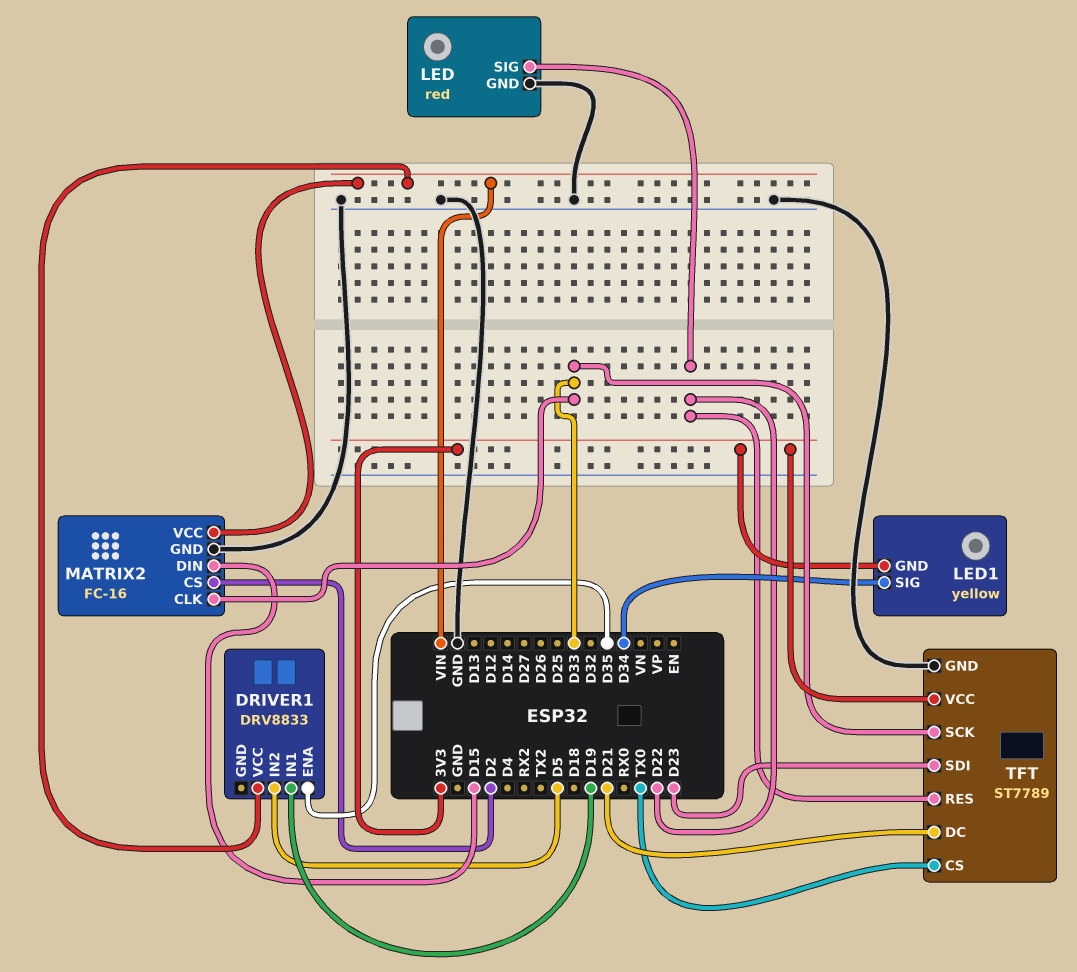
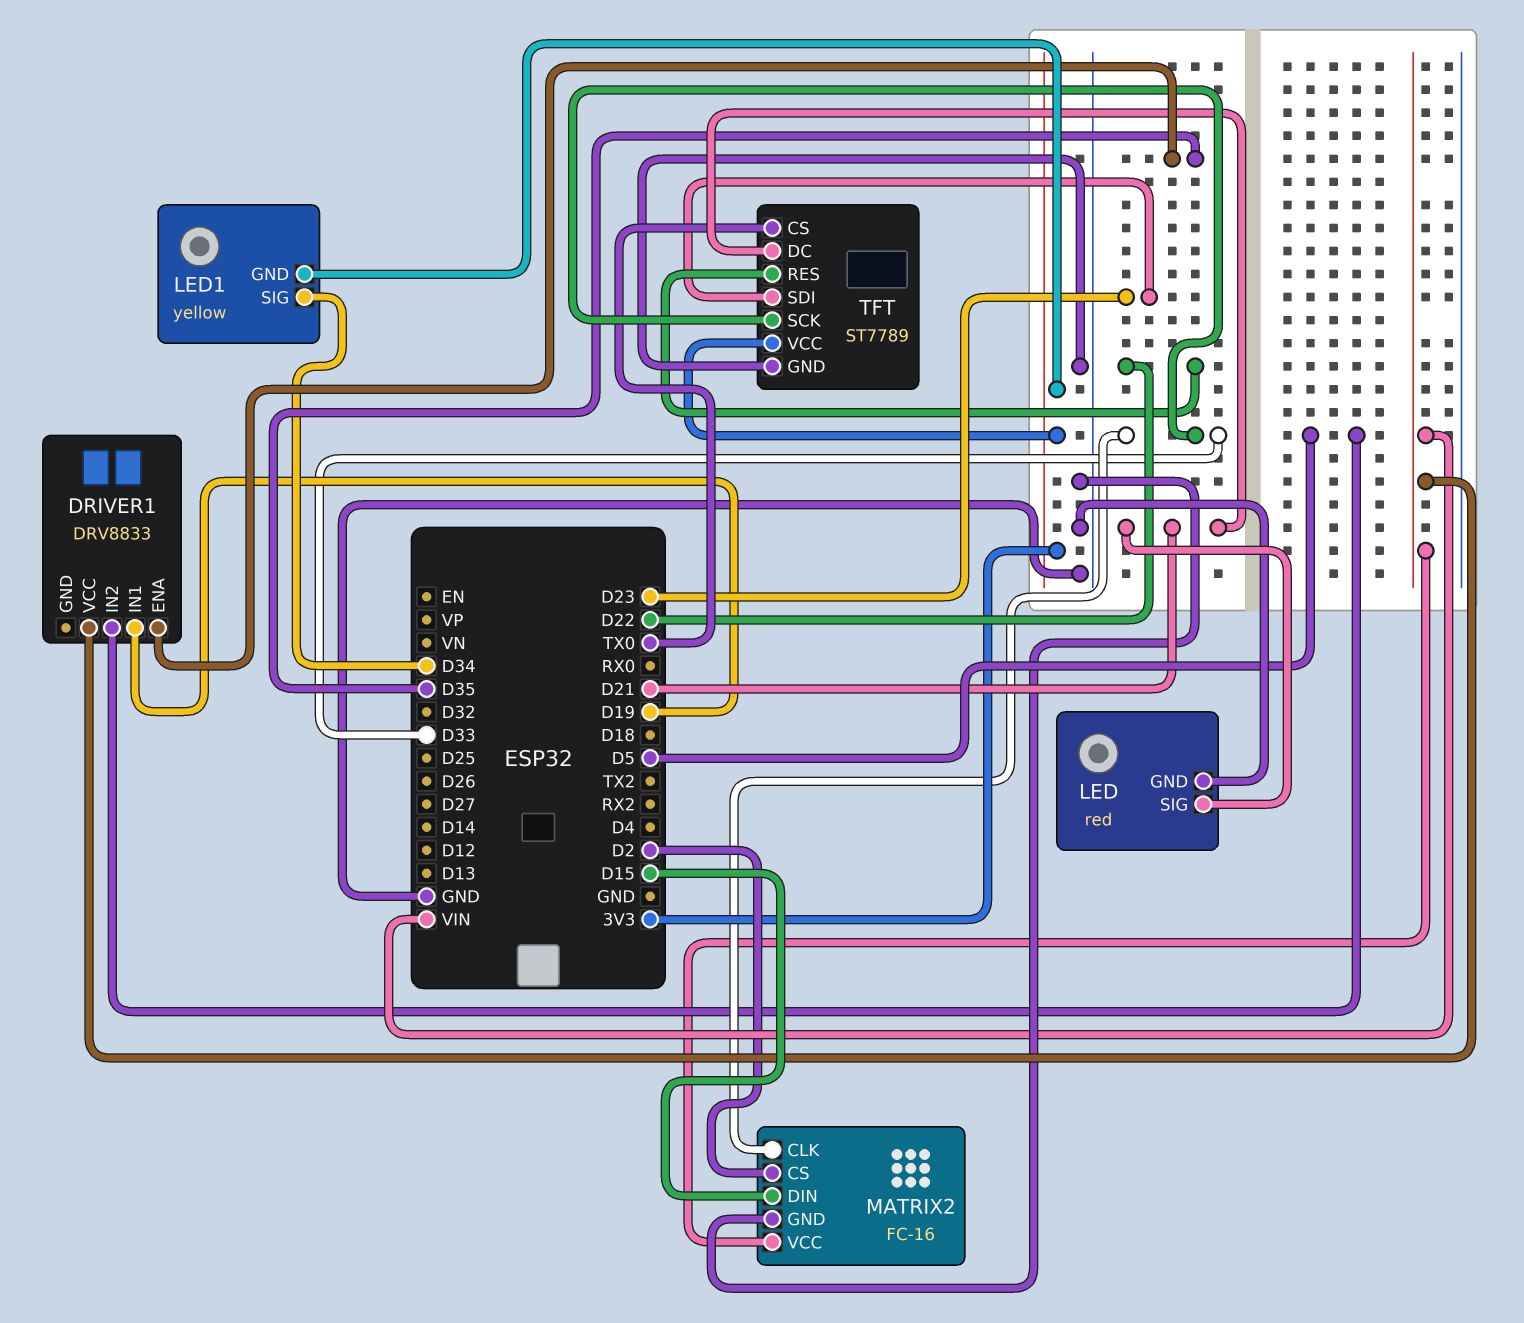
LED pin SIG: D22 -> D21

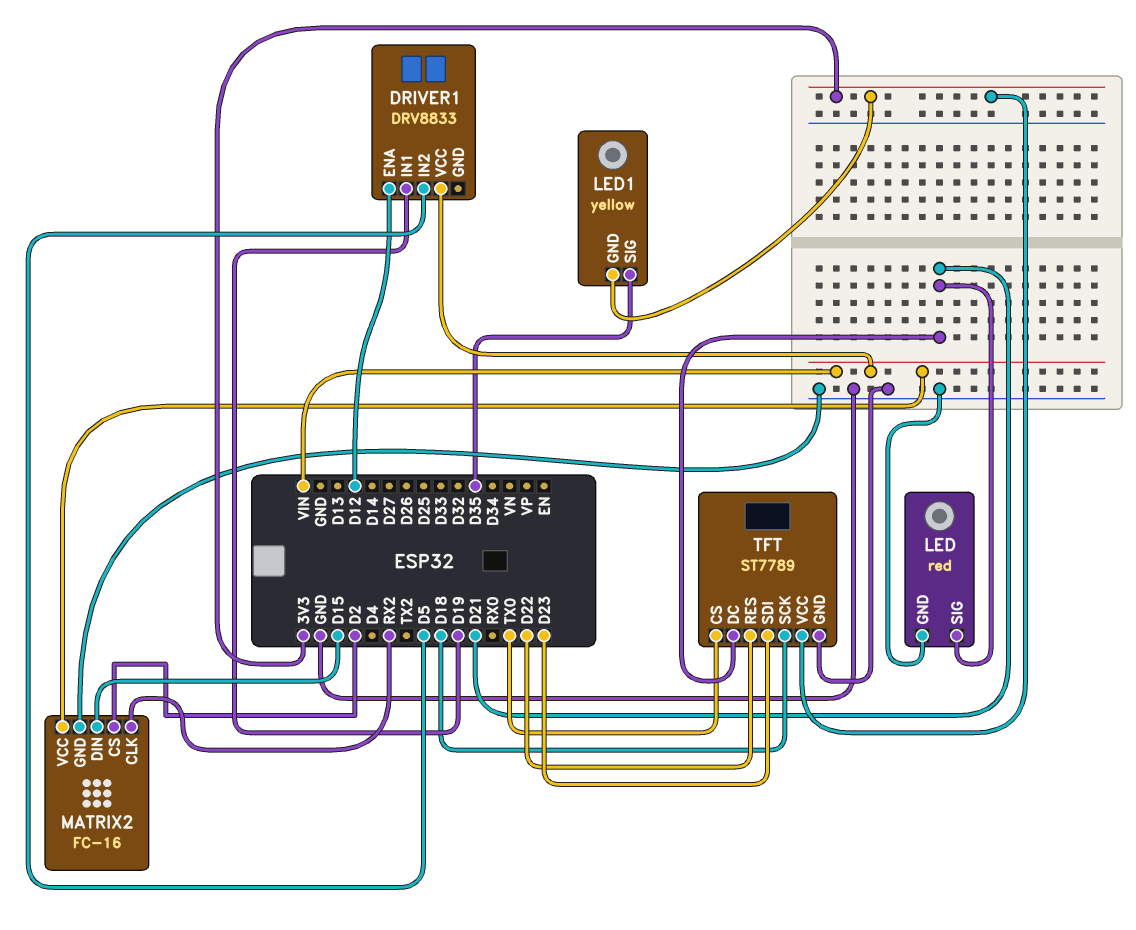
DRIVER1 pin ENA: D35 -> D12
LED1 pin SIG: D34 -> D35
MATRIX2 pin CLK: D33 -> RX2
TFT pin SCK: D33 -> D18

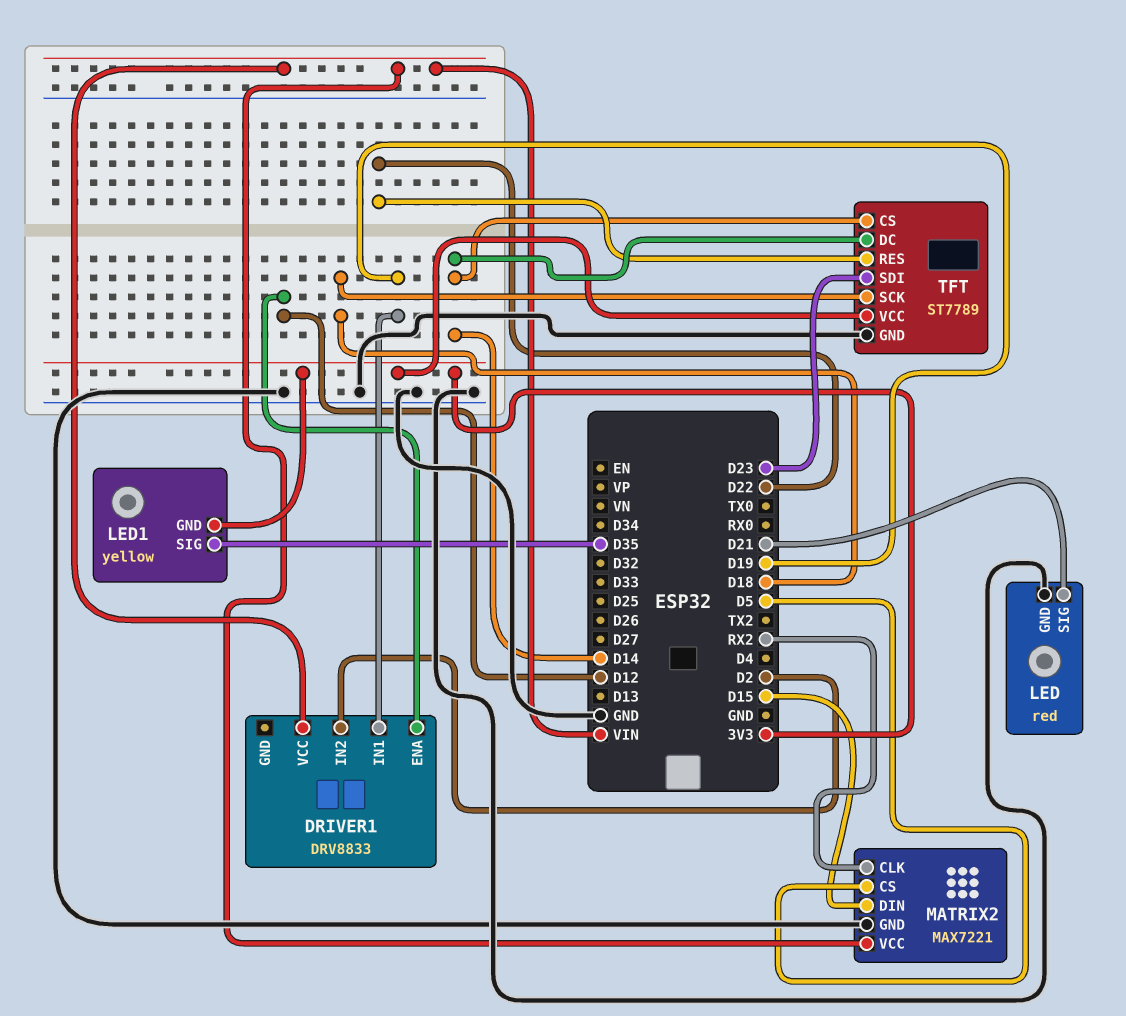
DRIVER1 pin IN2: D5 -> D2
MATRIX2: FC-16 -> MAX7221
MATRIX2 pin CS: D2 -> D5
TFT pin CS: TX0 -> D14
TFT pin DC: D21 -> D14

